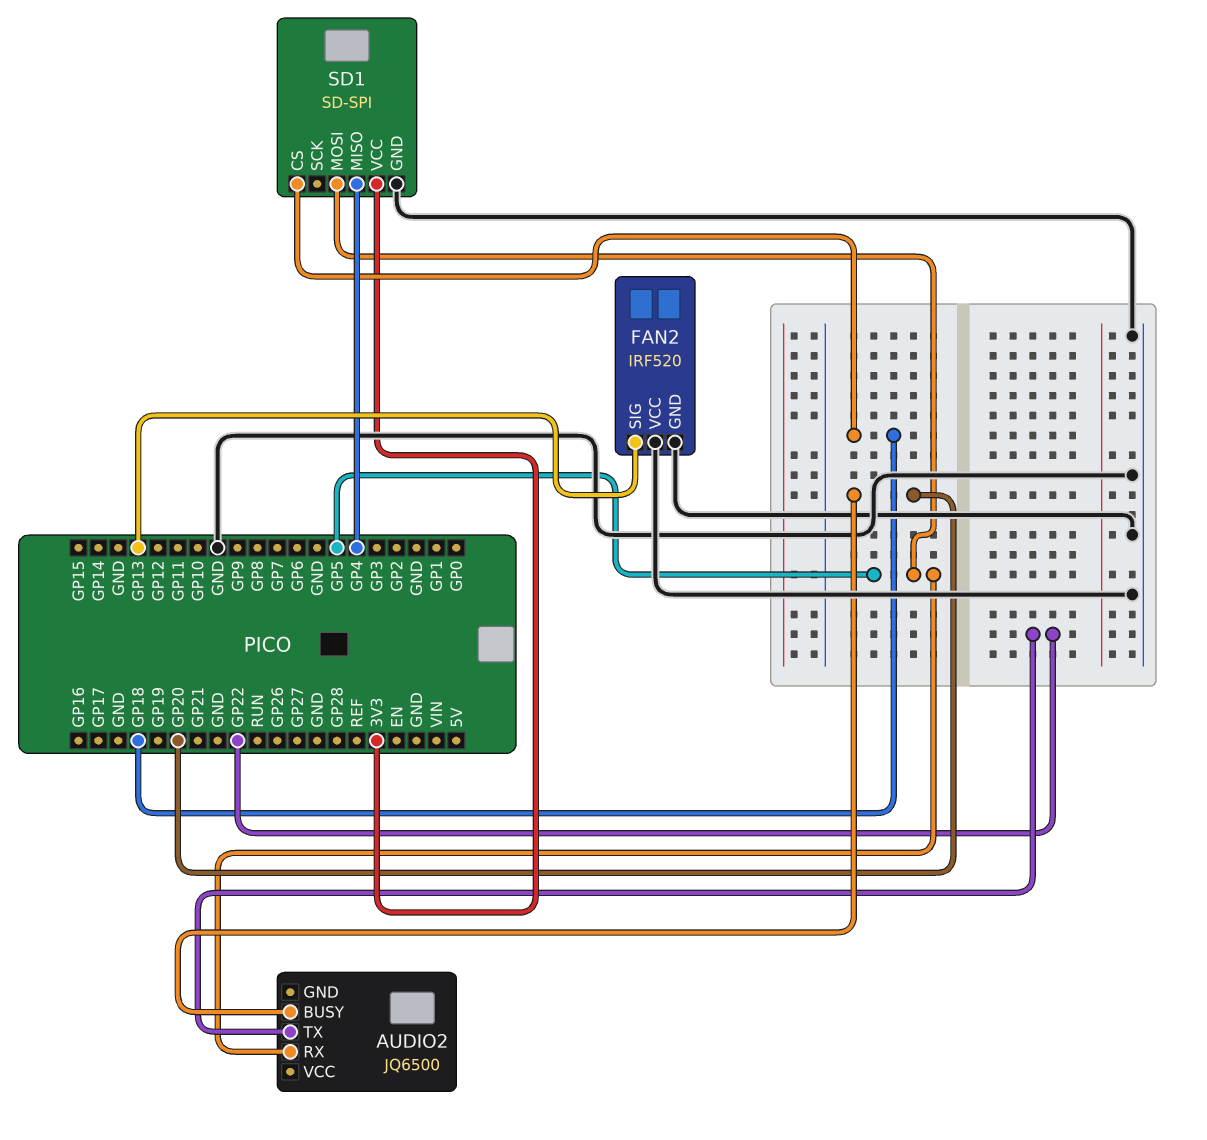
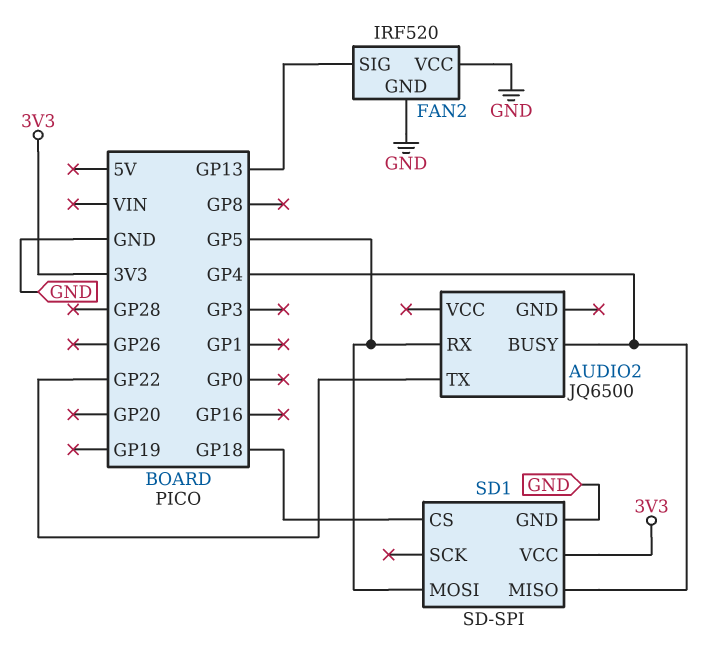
AUDIO2 pin BUSY: GP20 -> GP4

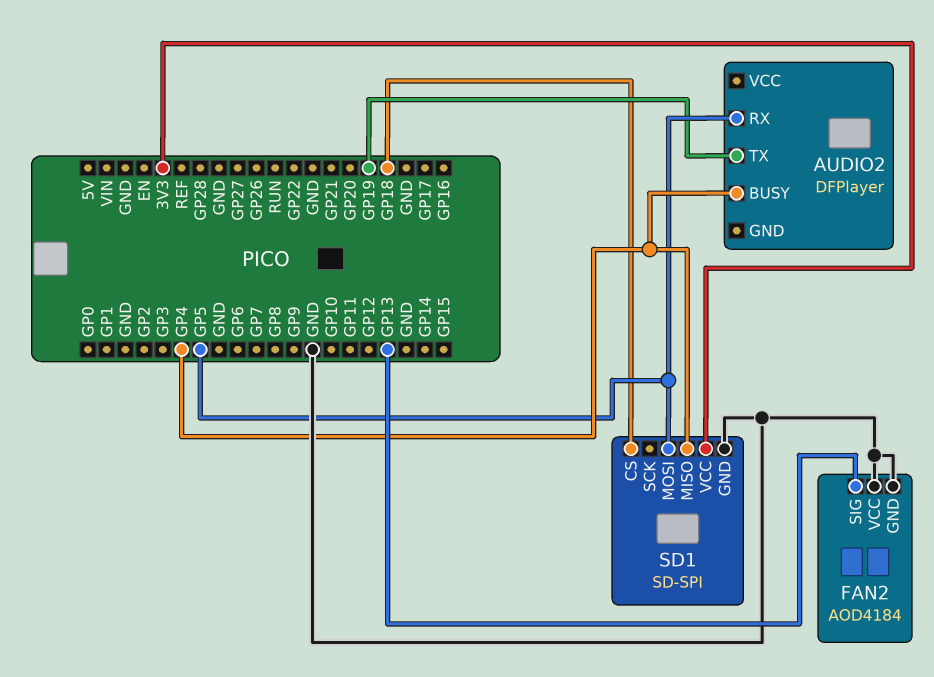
AUDIO2: JQ6500 -> DFPlayer
AUDIO2 pin TX: GP22 -> GP19
FAN2: IRF520 -> AOD4184

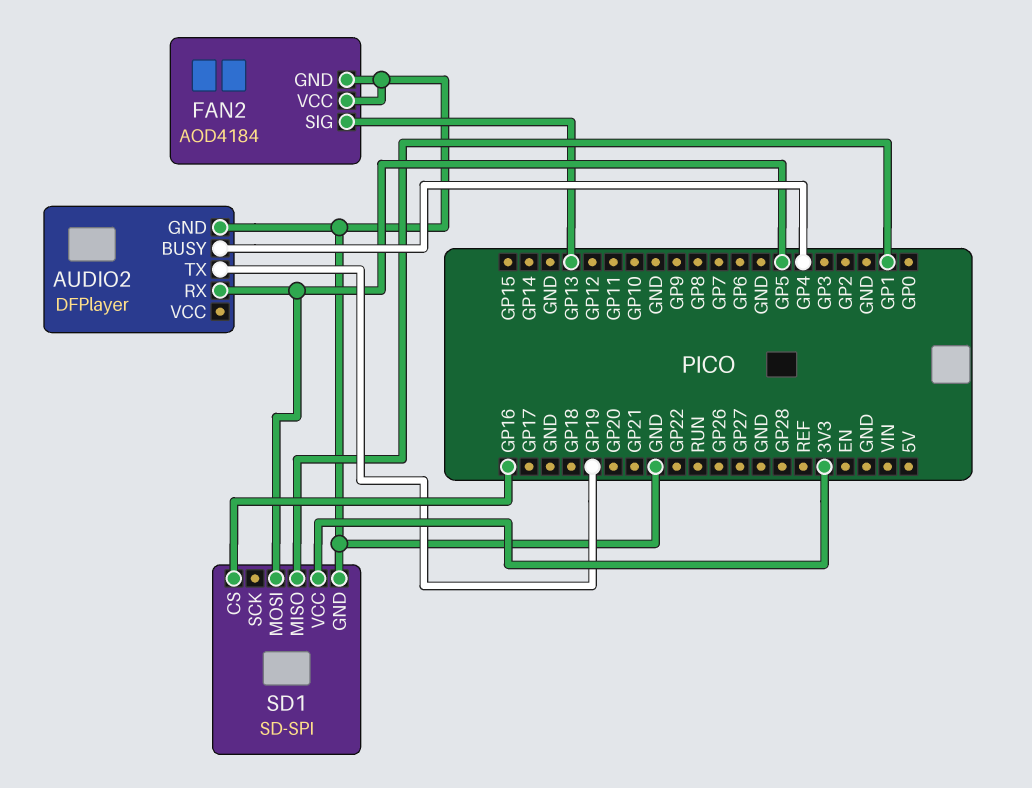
AUDIO2 pin GND: none -> GND
SD1 pin CS: GP18 -> GP16
SD1 pin MISO: GP4 -> GP1

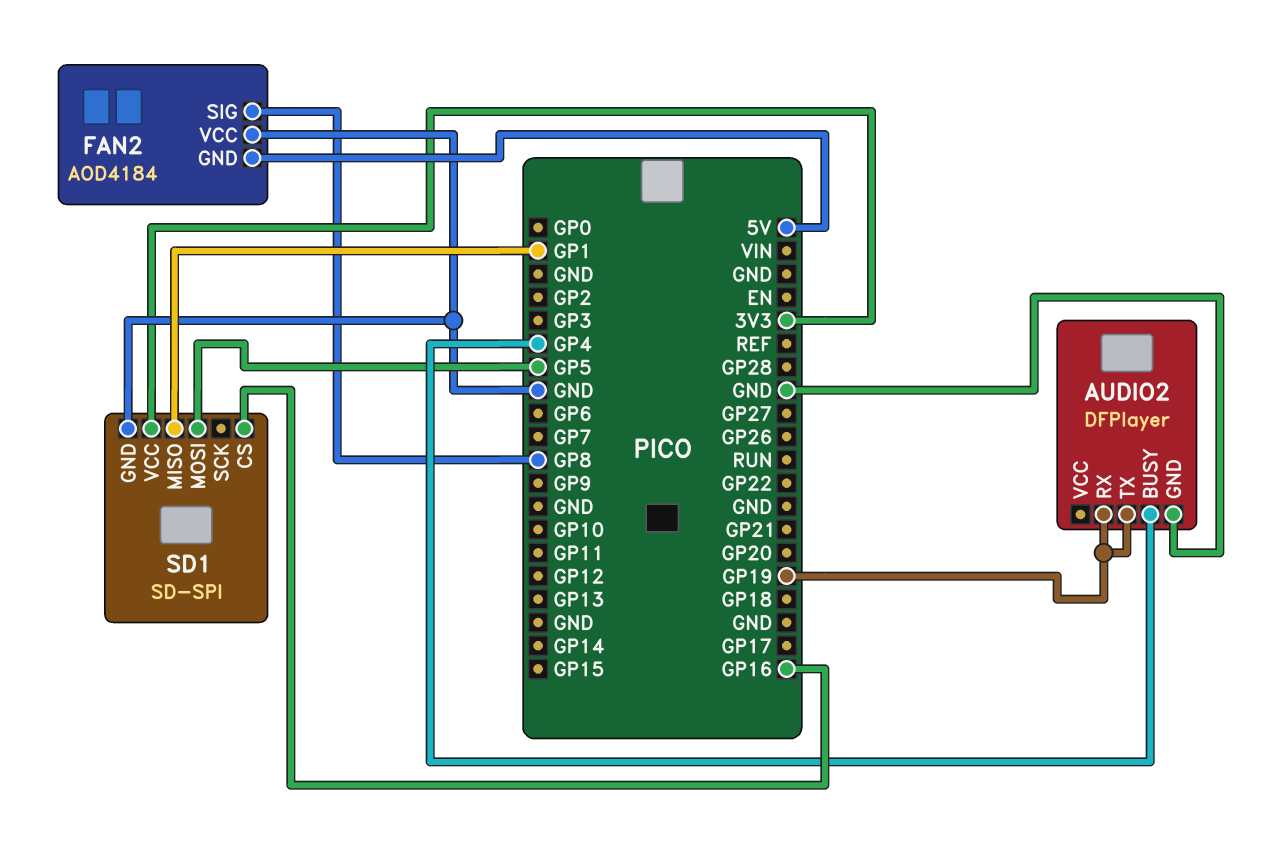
AUDIO2 pin RX: GP5 -> GP19
FAN2 pin GND: GND -> 5V
FAN2 pin SIG: GP13 -> GP8

